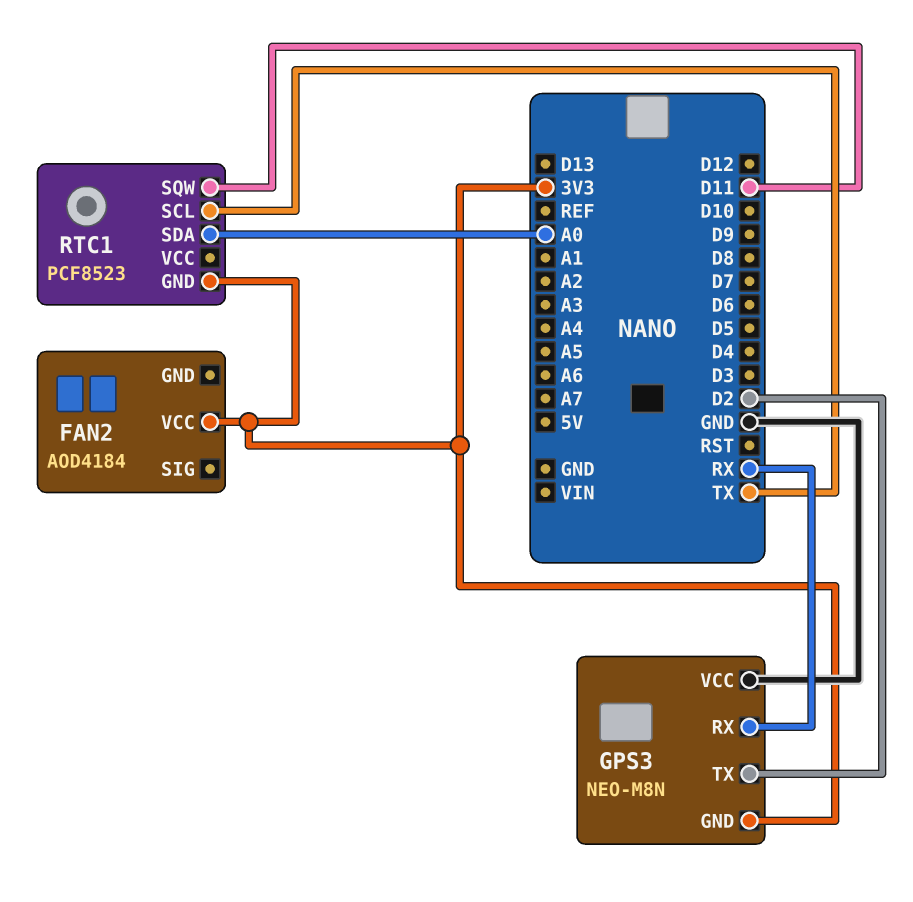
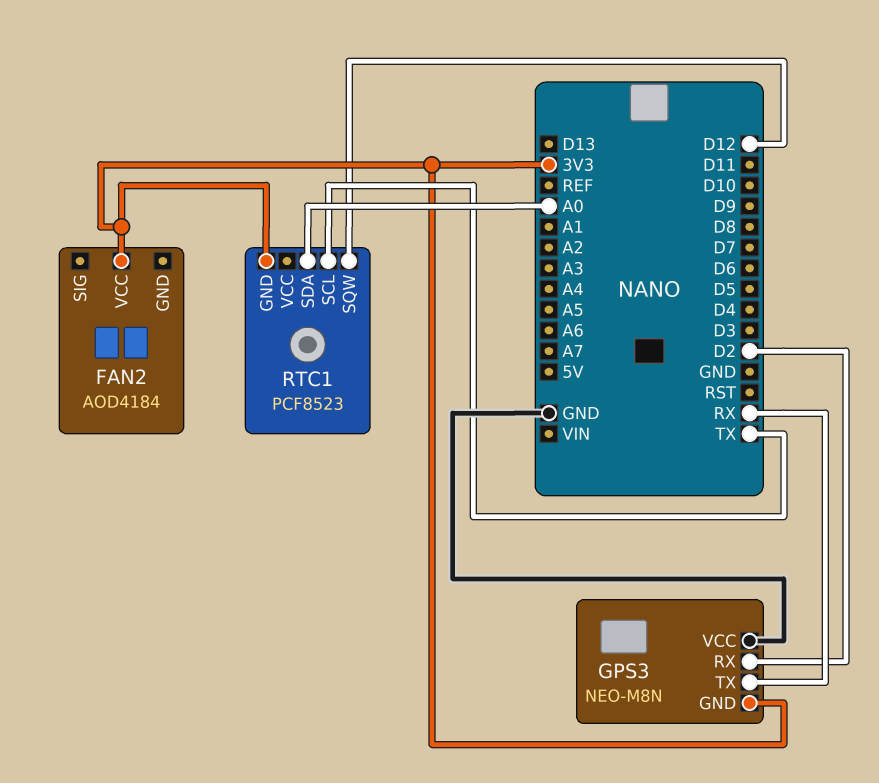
GPS3 pin RX: RX -> D2
GPS3 pin TX: D2 -> RX
RTC1 pin SQW: D11 -> D12

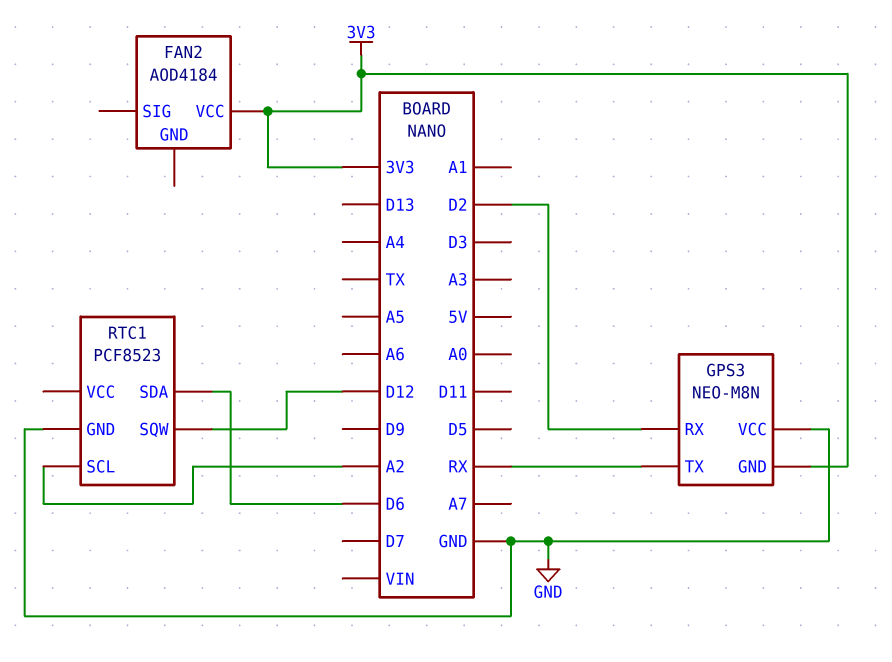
RTC1 pin GND: 3V3 -> GND
RTC1 pin SCL: TX -> A2
RTC1 pin SDA: A0 -> D6

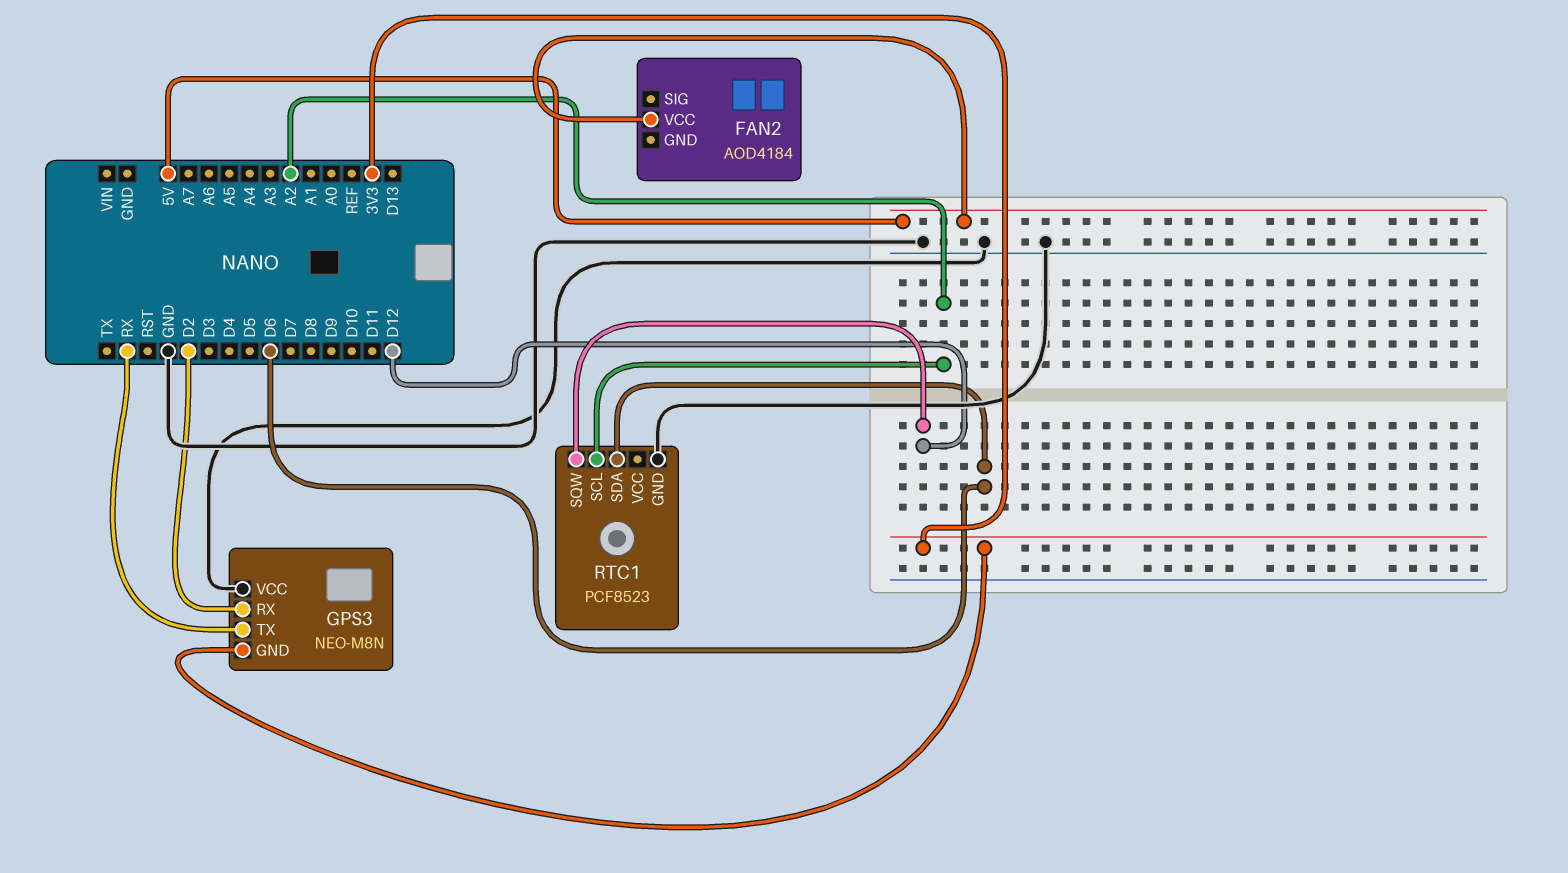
FAN2 pin VCC: 3V3 -> 5V

